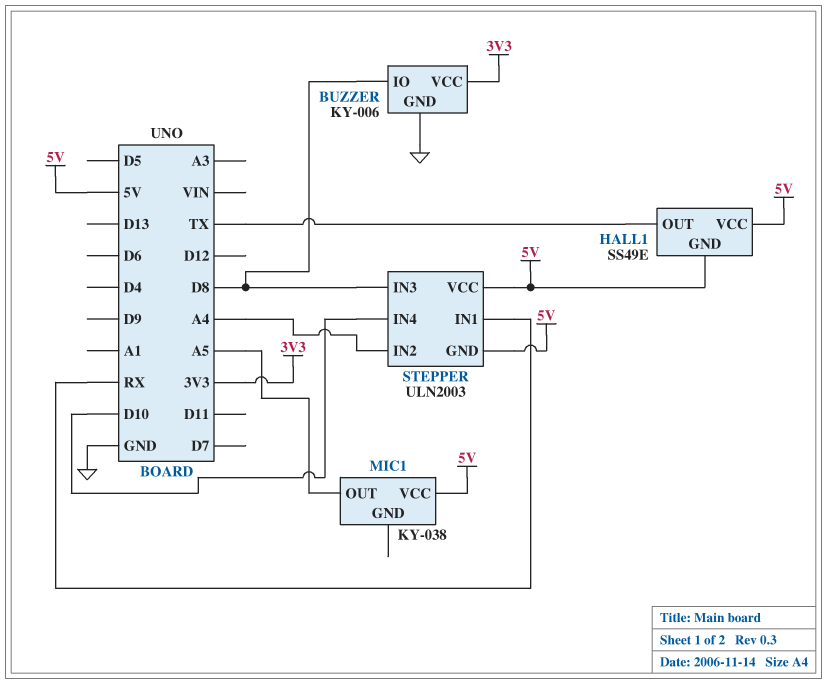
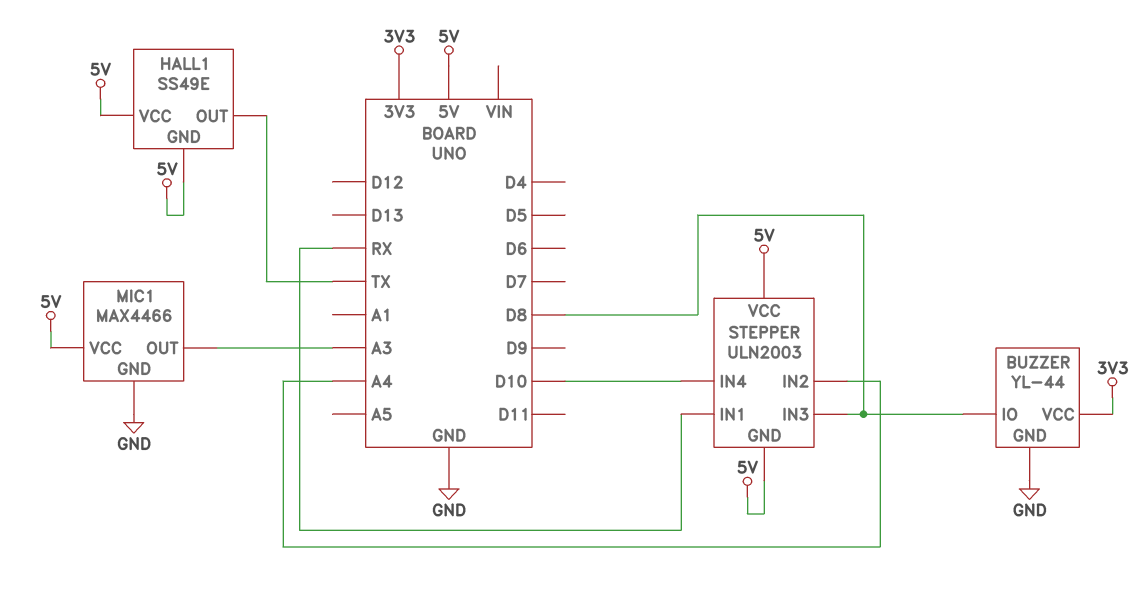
BUZZER: KY-006 -> YL-44
MIC1: KY-038 -> MAX4466
MIC1 pin GND: none -> GND
MIC1 pin OUT: A5 -> A3

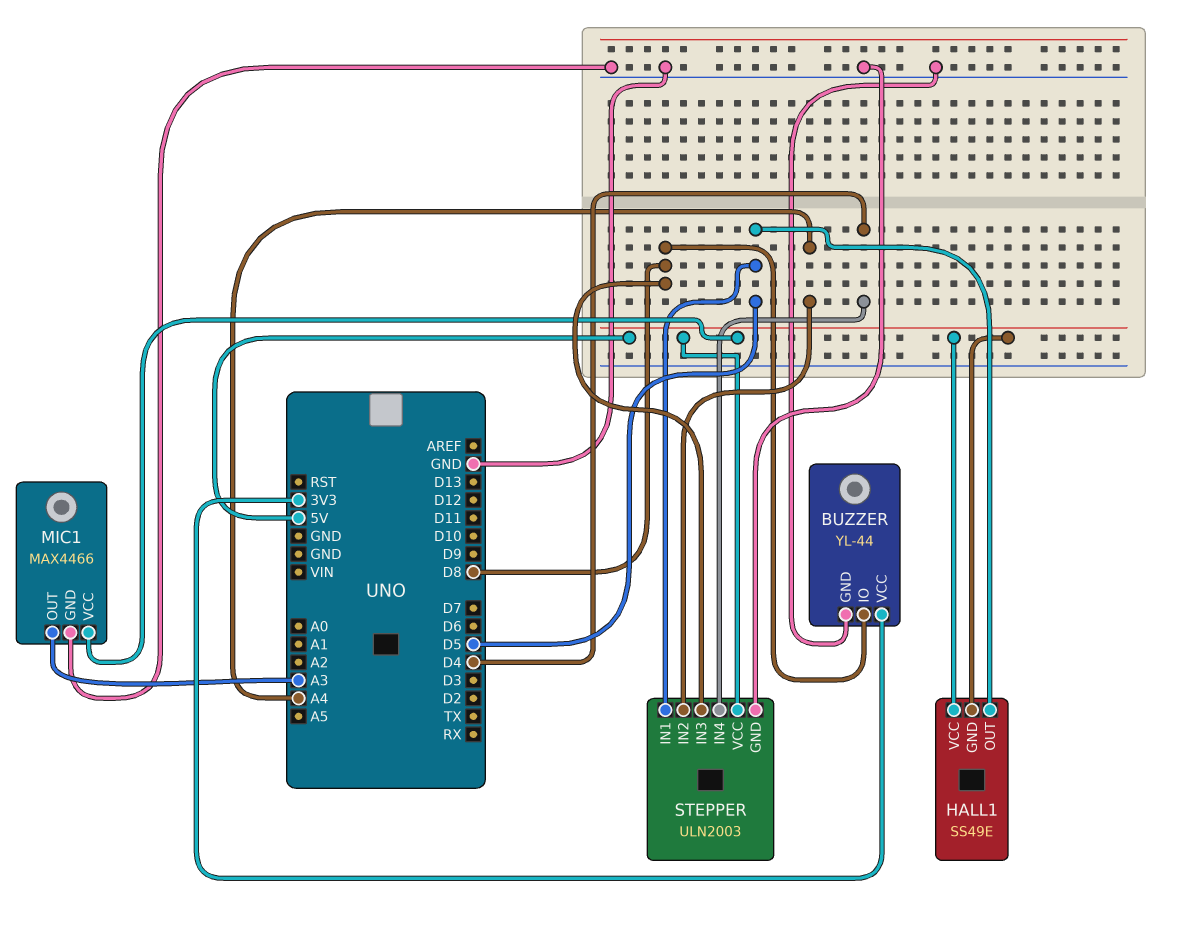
HALL1 pin OUT: TX -> D5
STEPPER pin GND: 5V -> GND
STEPPER pin IN1: RX -> D5
STEPPER pin IN4: D10 -> D4

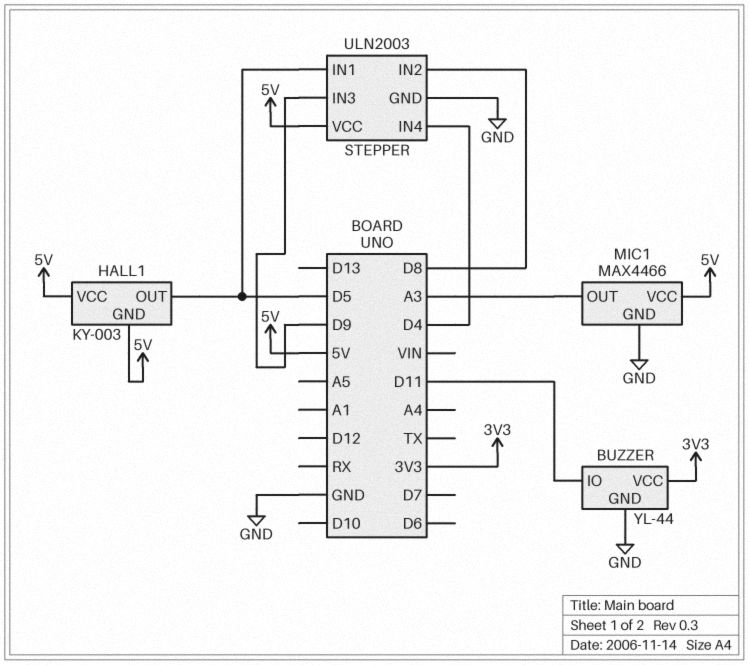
BUZZER pin IO: D8 -> D11
HALL1: SS49E -> KY-003
STEPPER pin IN2: A4 -> D8
STEPPER pin IN3: D8 -> D9

